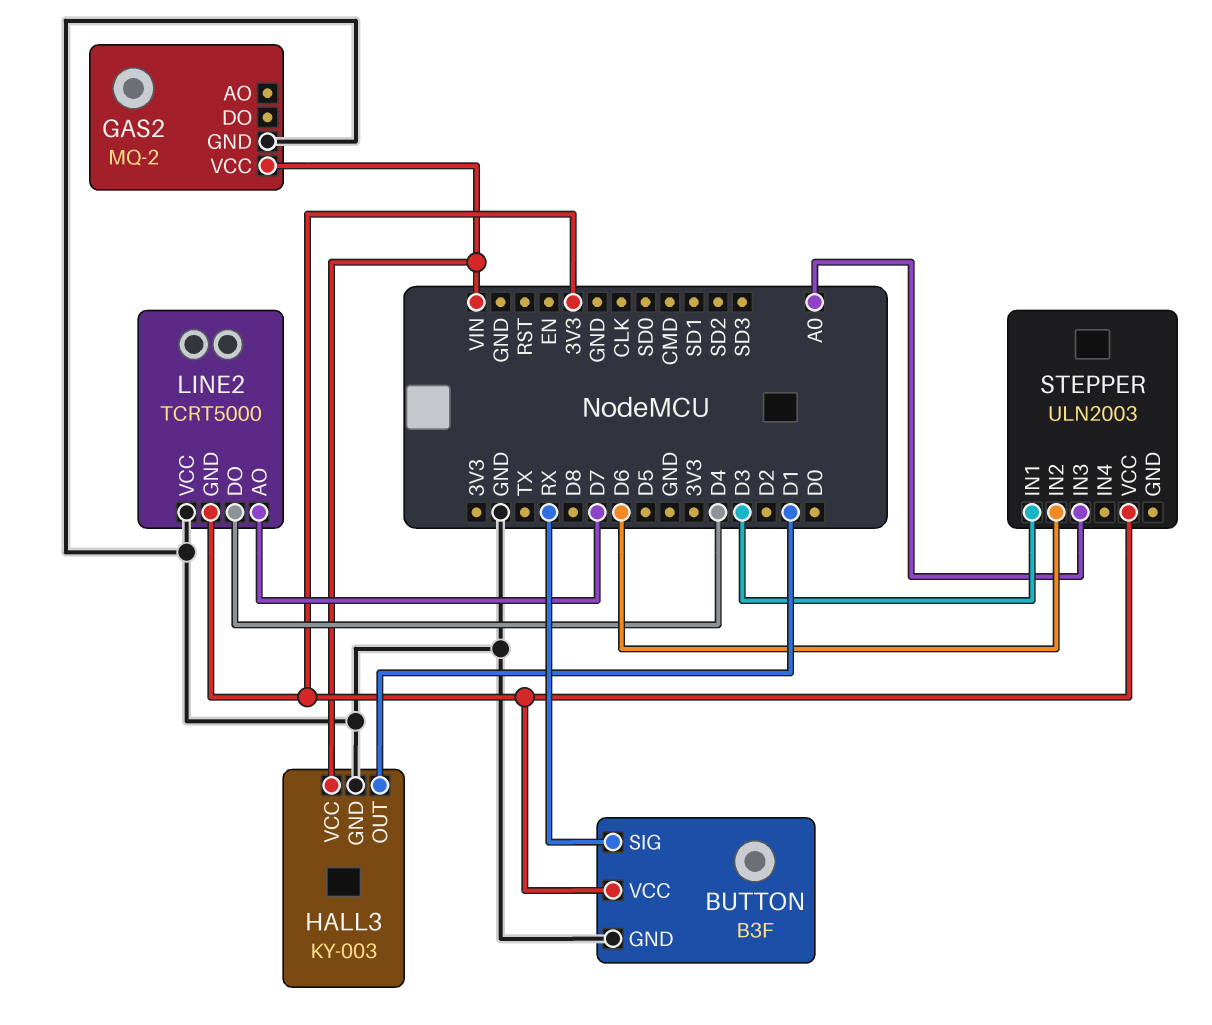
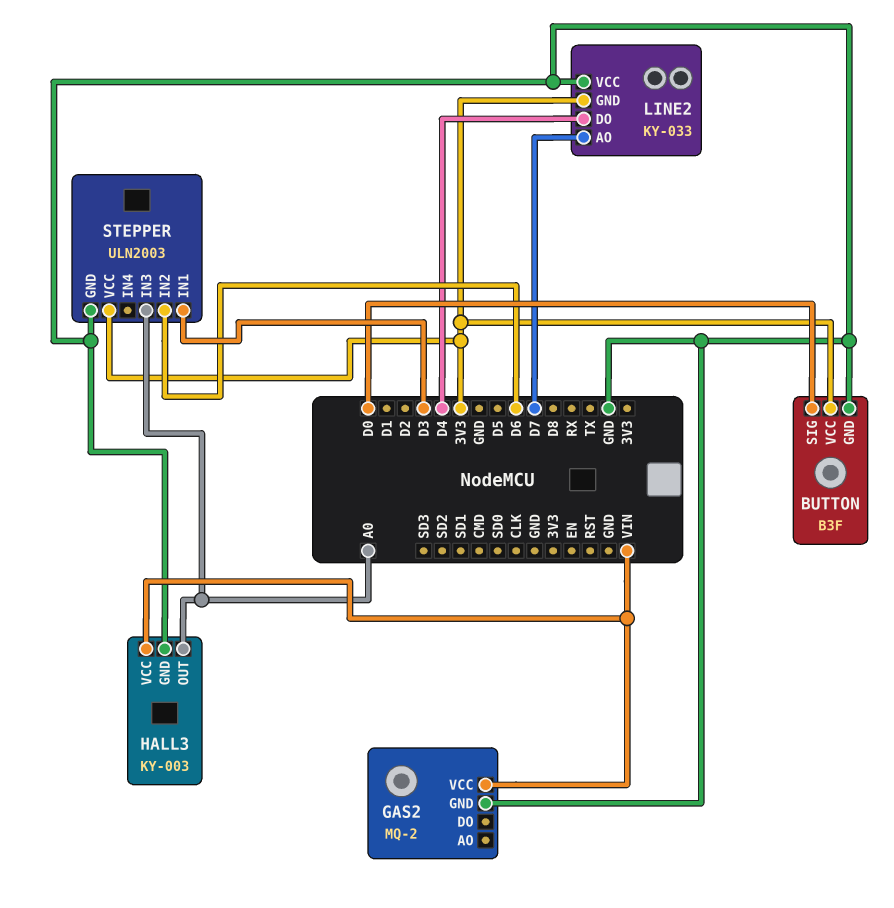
BUTTON pin SIG: RX -> D0
HALL3 pin OUT: D1 -> A0
LINE2: TCRT5000 -> KY-033
STEPPER pin GND: none -> GND

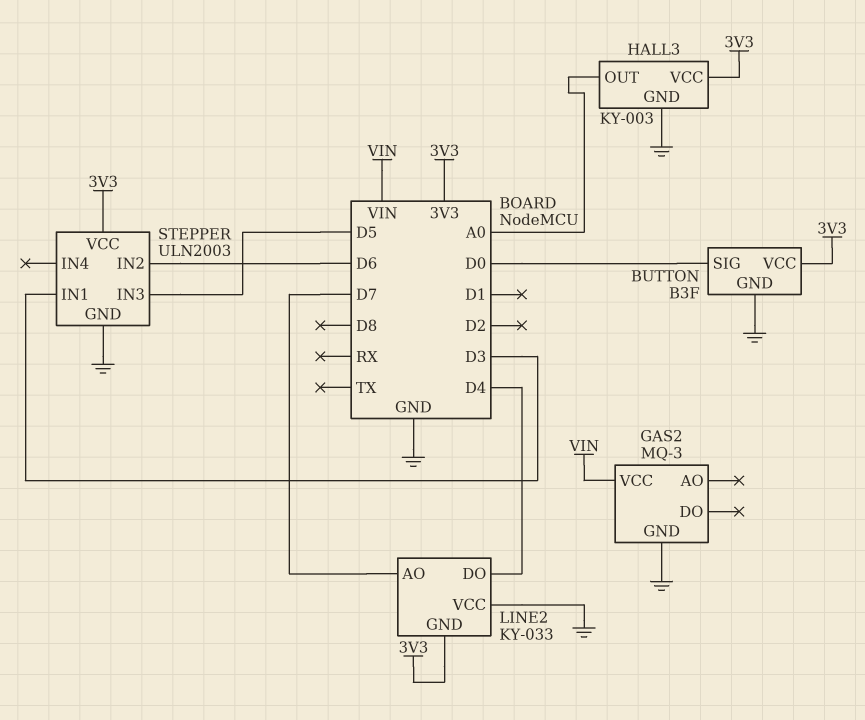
GAS2: MQ-2 -> MQ-3
HALL3 pin VCC: VIN -> 3V3
STEPPER pin IN3: A0 -> D5

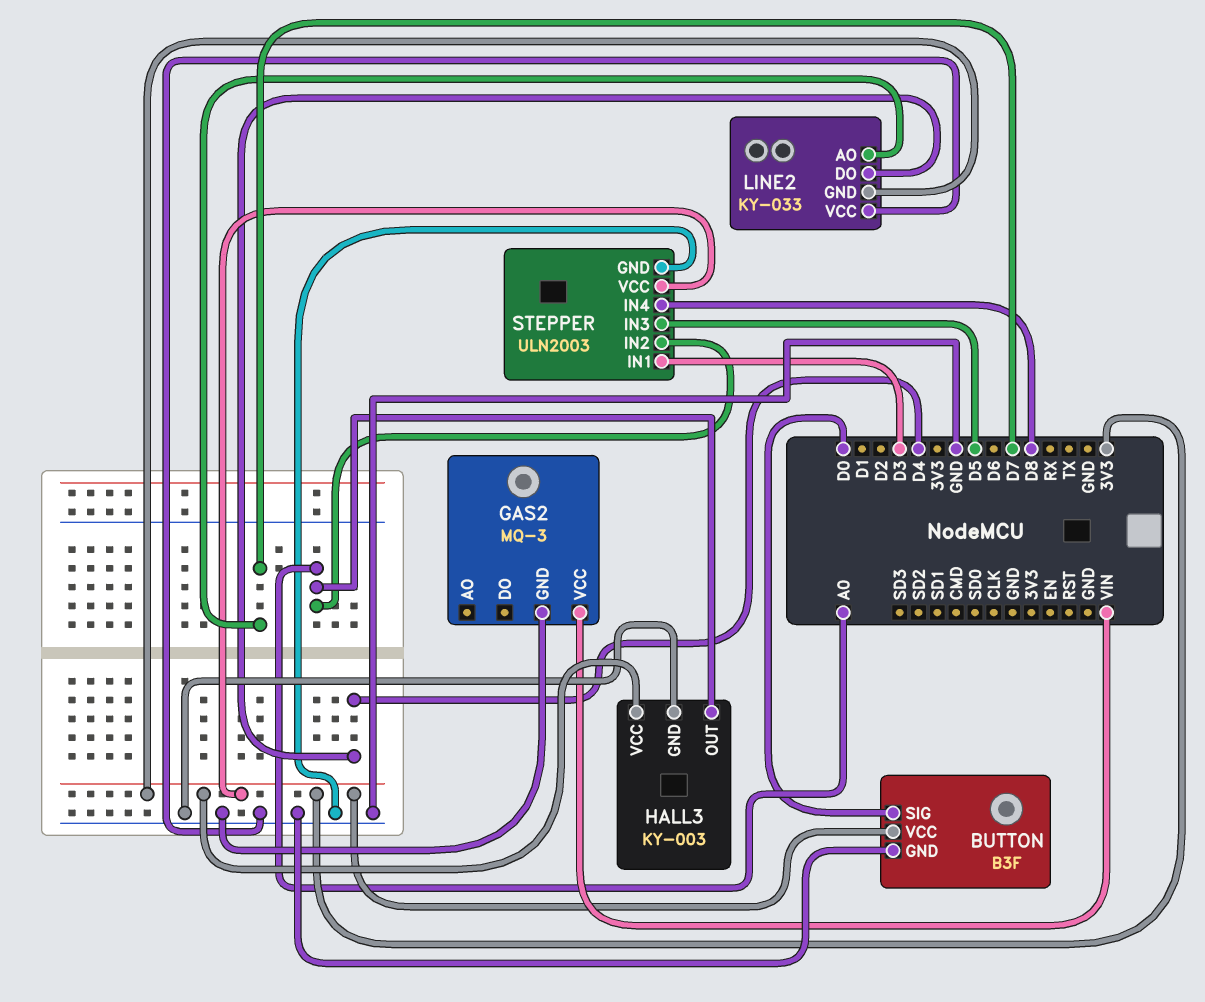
STEPPER pin IN2: D6 -> A0
STEPPER pin IN4: none -> D8

